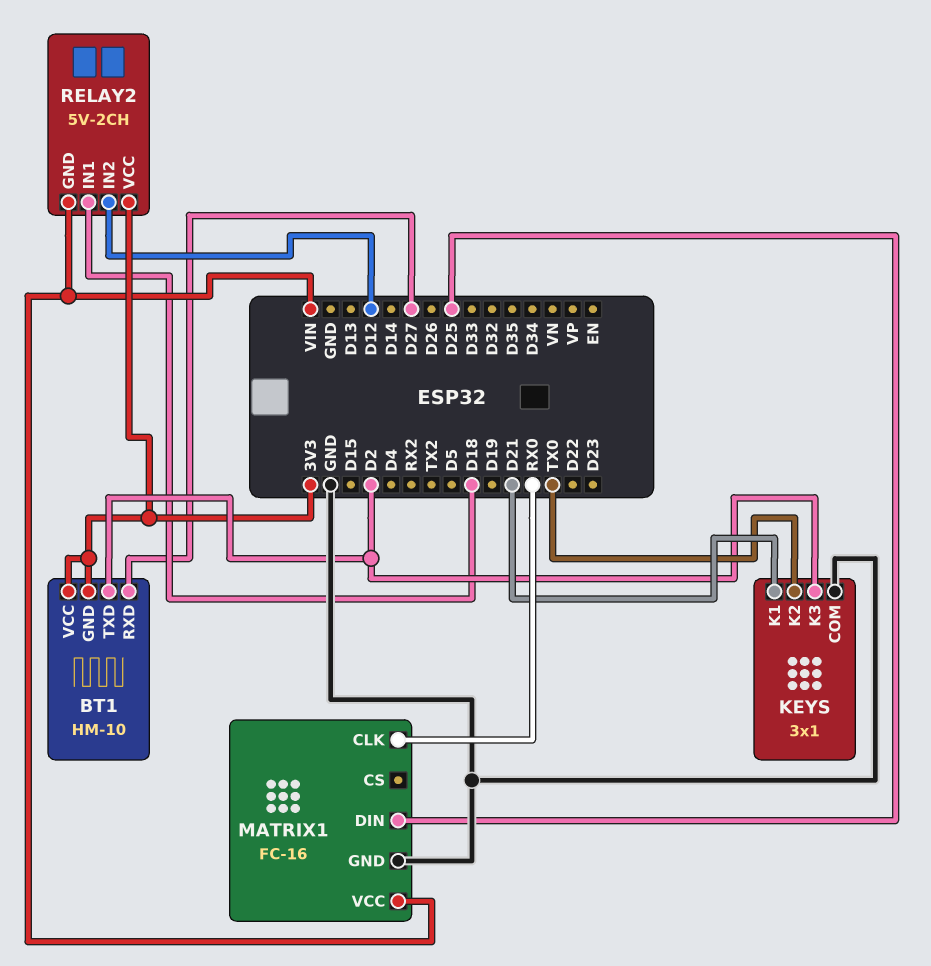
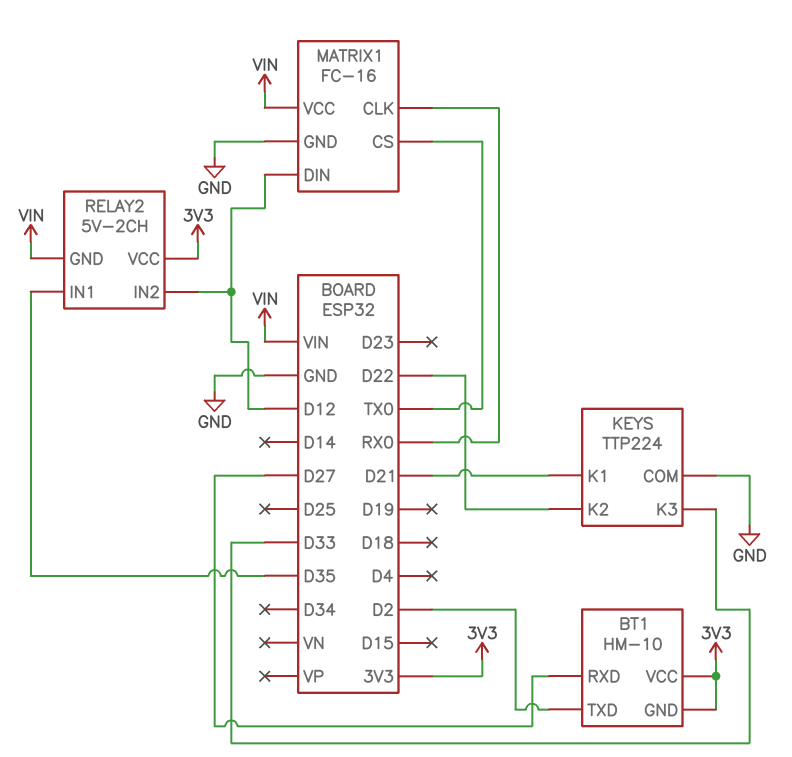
KEYS: 3x1 -> TTP224
KEYS pin K2: TX0 -> D22
KEYS pin K3: D2 -> D33
MATRIX1 pin CS: none -> TX0
MATRIX1 pin DIN: D25 -> D12
RELAY2 pin IN1: D18 -> D35

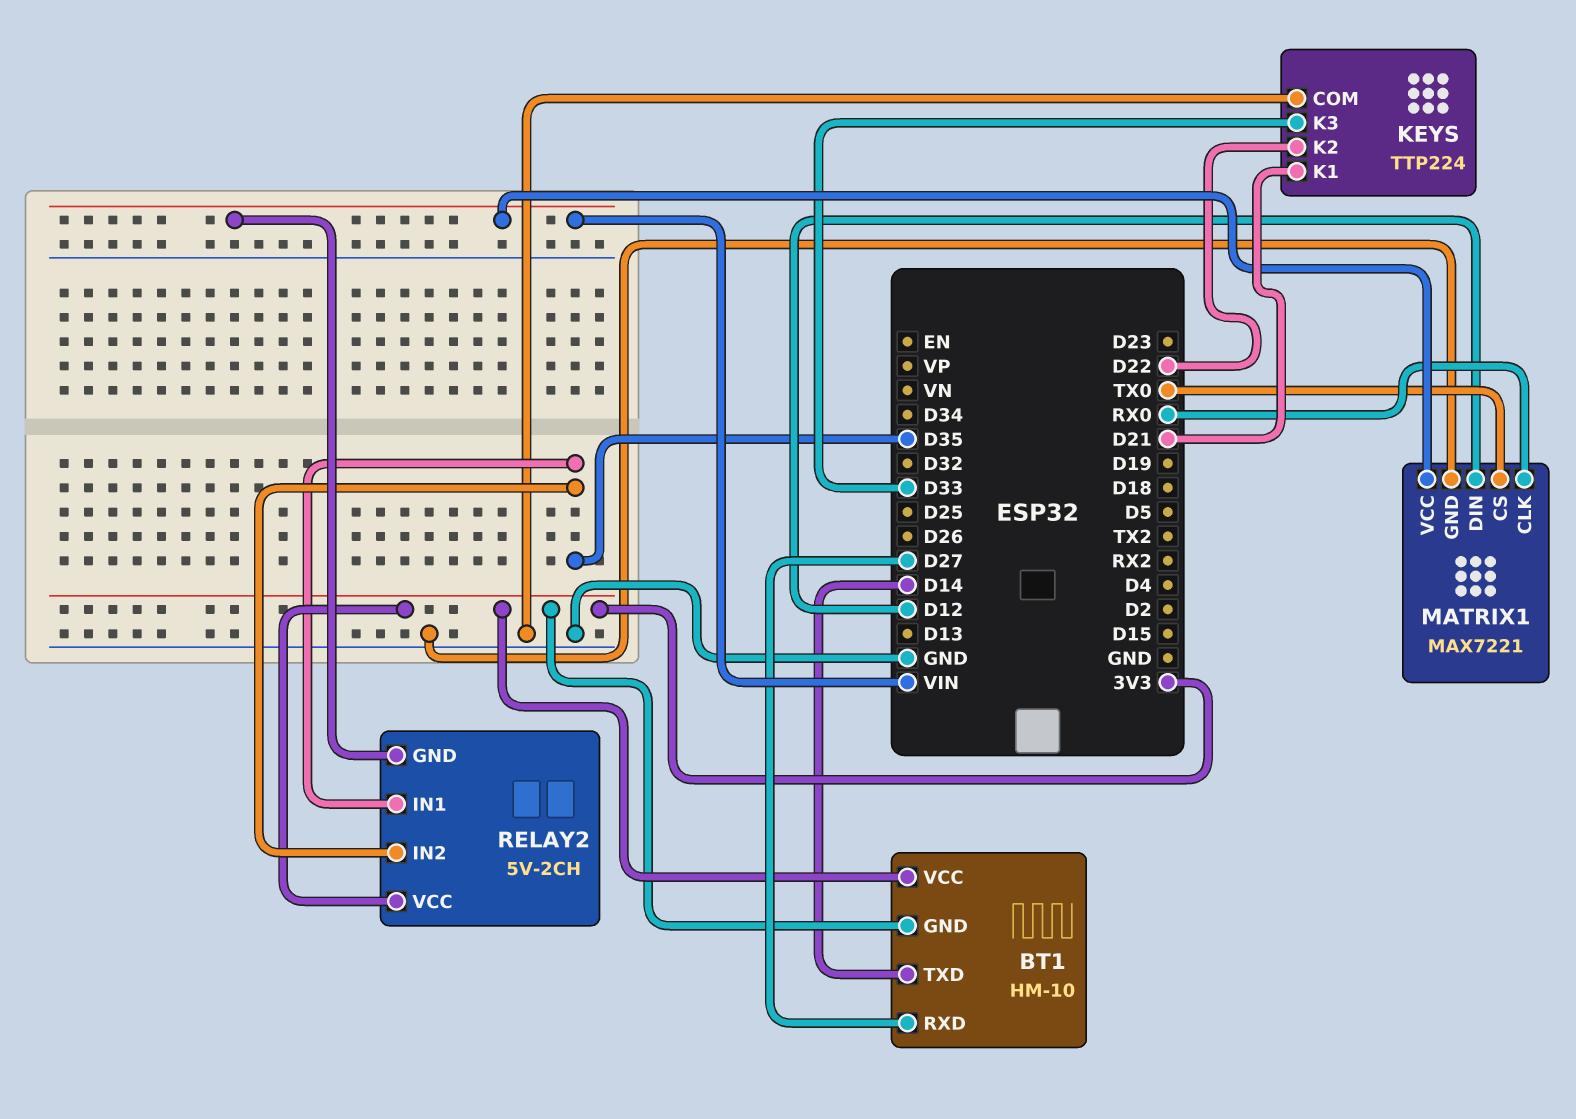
BT1 pin TXD: D2 -> D14
MATRIX1: FC-16 -> MAX7221
RELAY2 pin IN2: D12 -> D35

